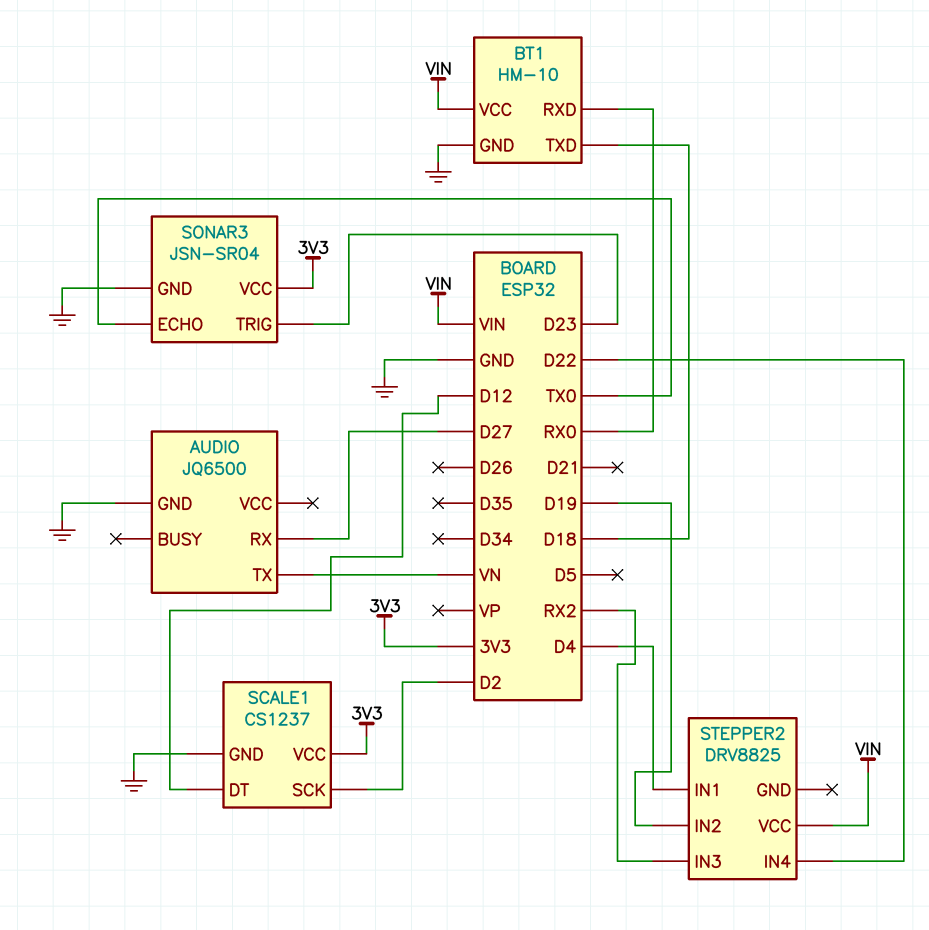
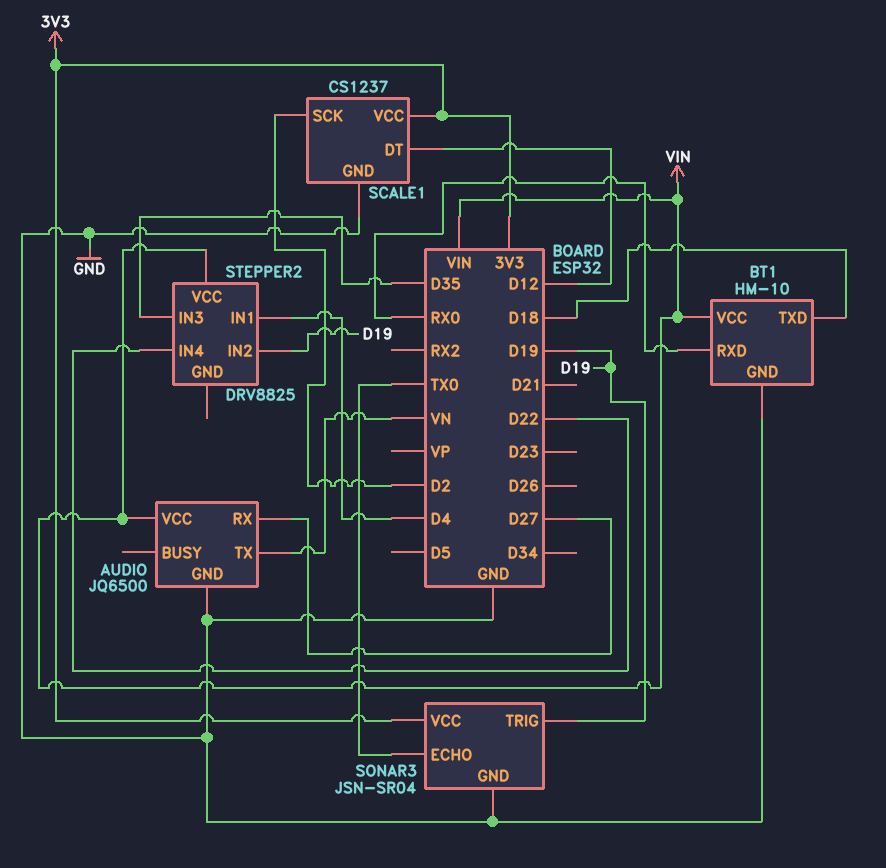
AUDIO pin VCC: none -> VIN
SONAR3 pin TRIG: D23 -> D19
STEPPER2 pin IN3: RX2 -> D35

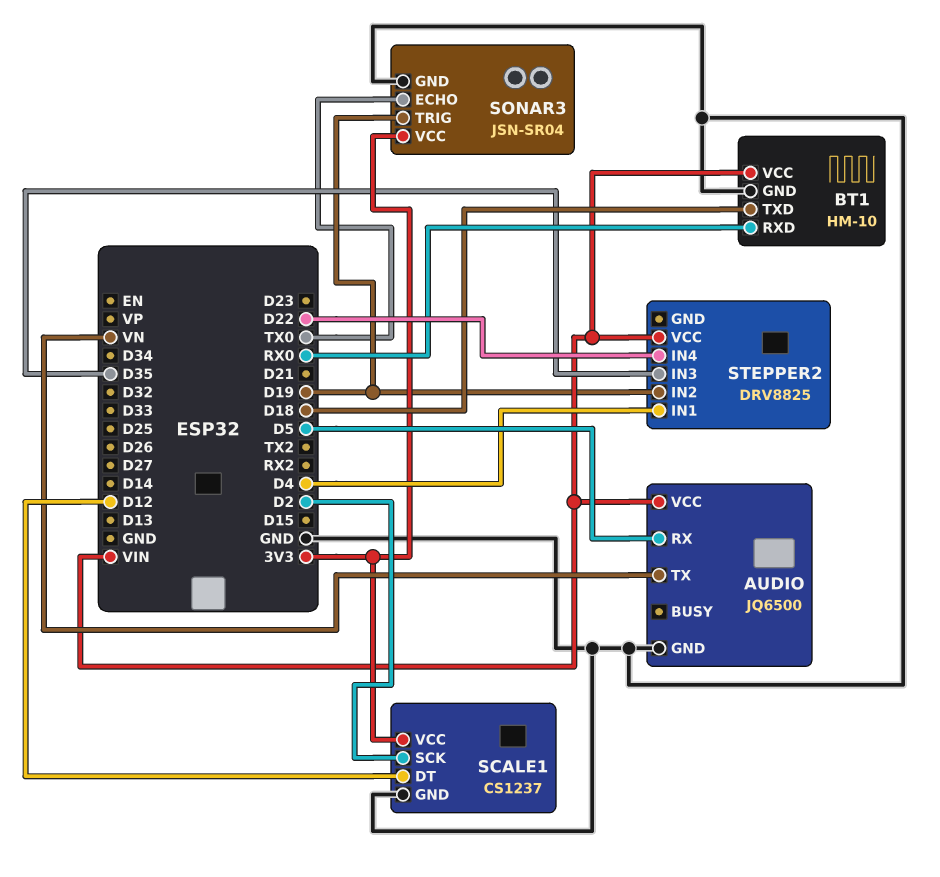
AUDIO pin RX: D27 -> D5

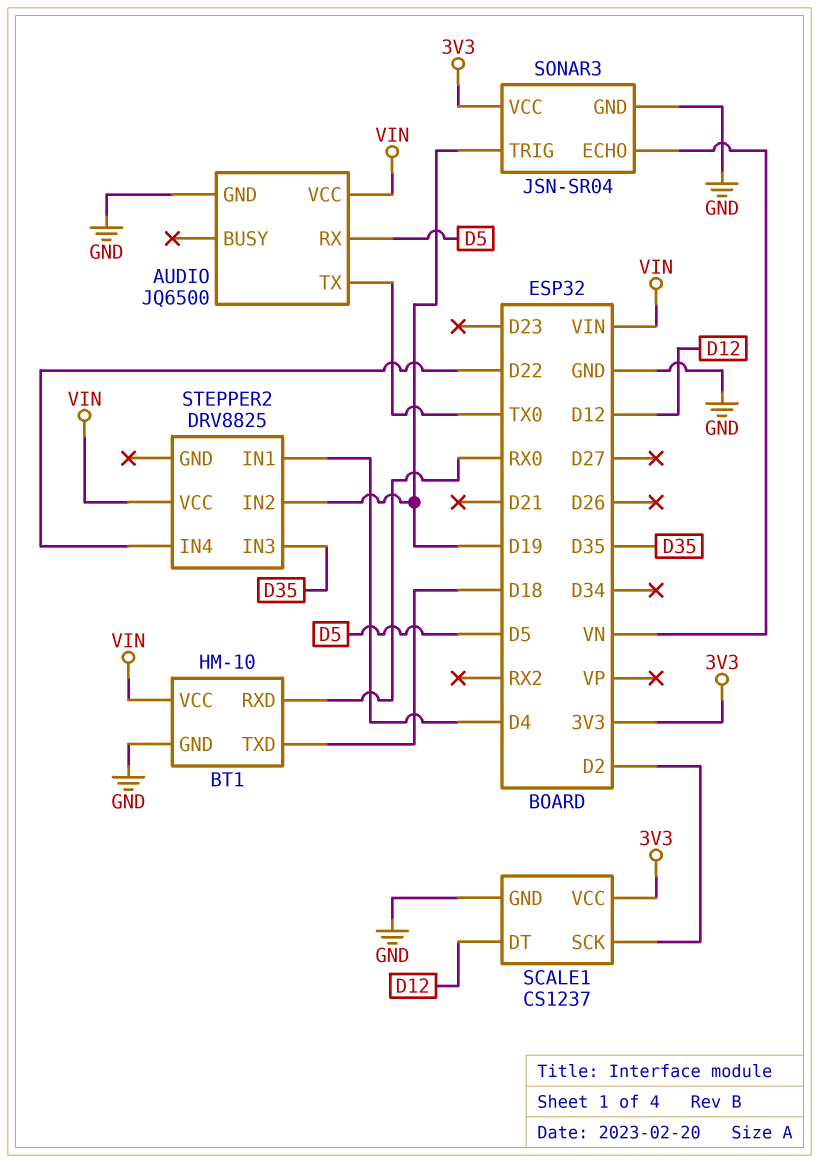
AUDIO pin TX: VN -> TX0
SONAR3 pin ECHO: TX0 -> VN

